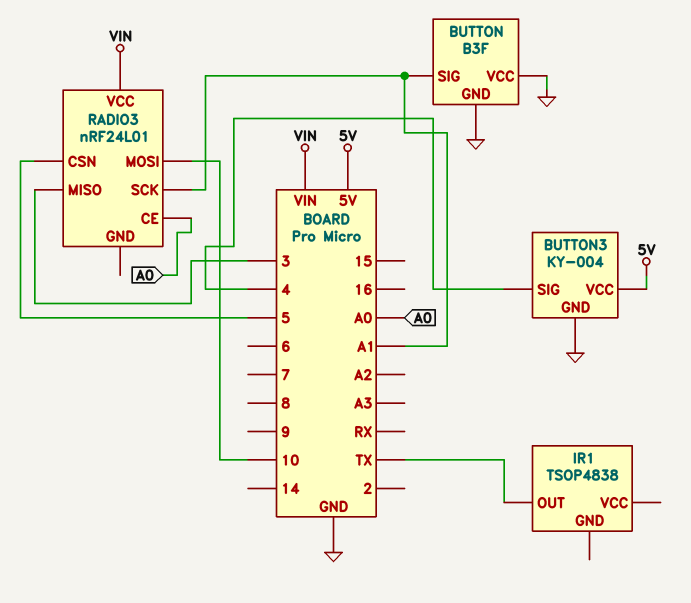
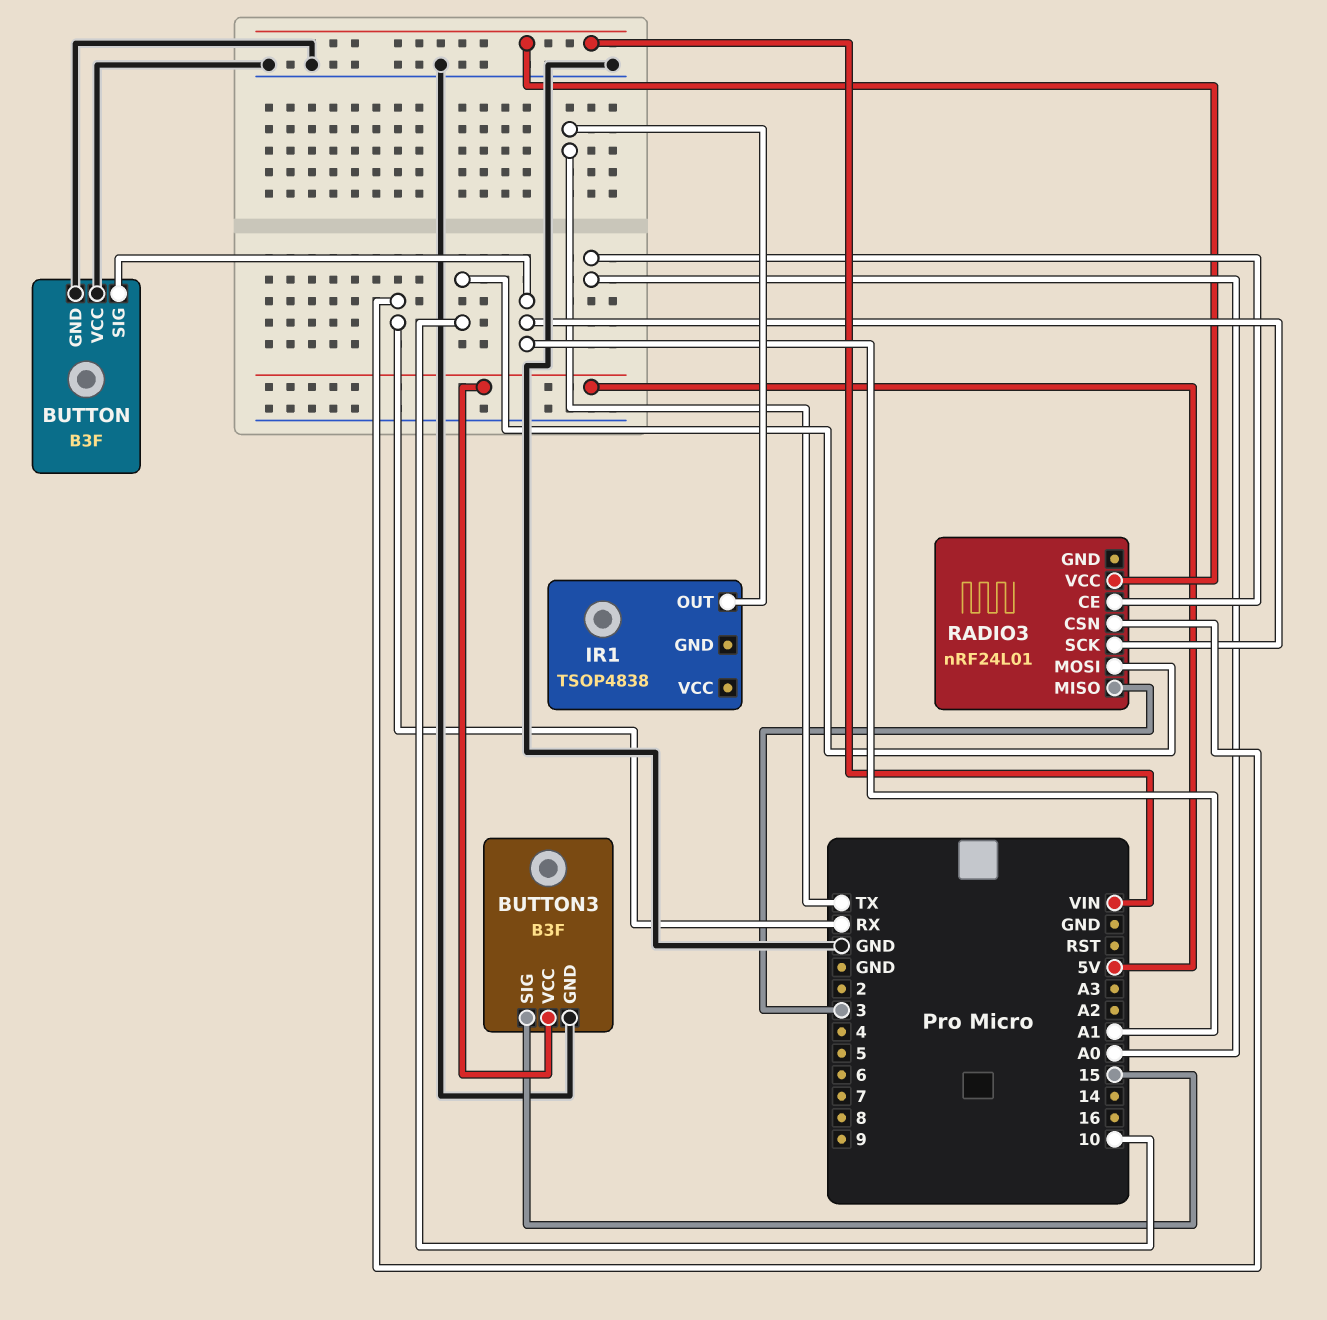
BUTTON3: KY-004 -> B3F
BUTTON3 pin SIG: 4 -> 15
RADIO3 pin CSN: 5 -> RX

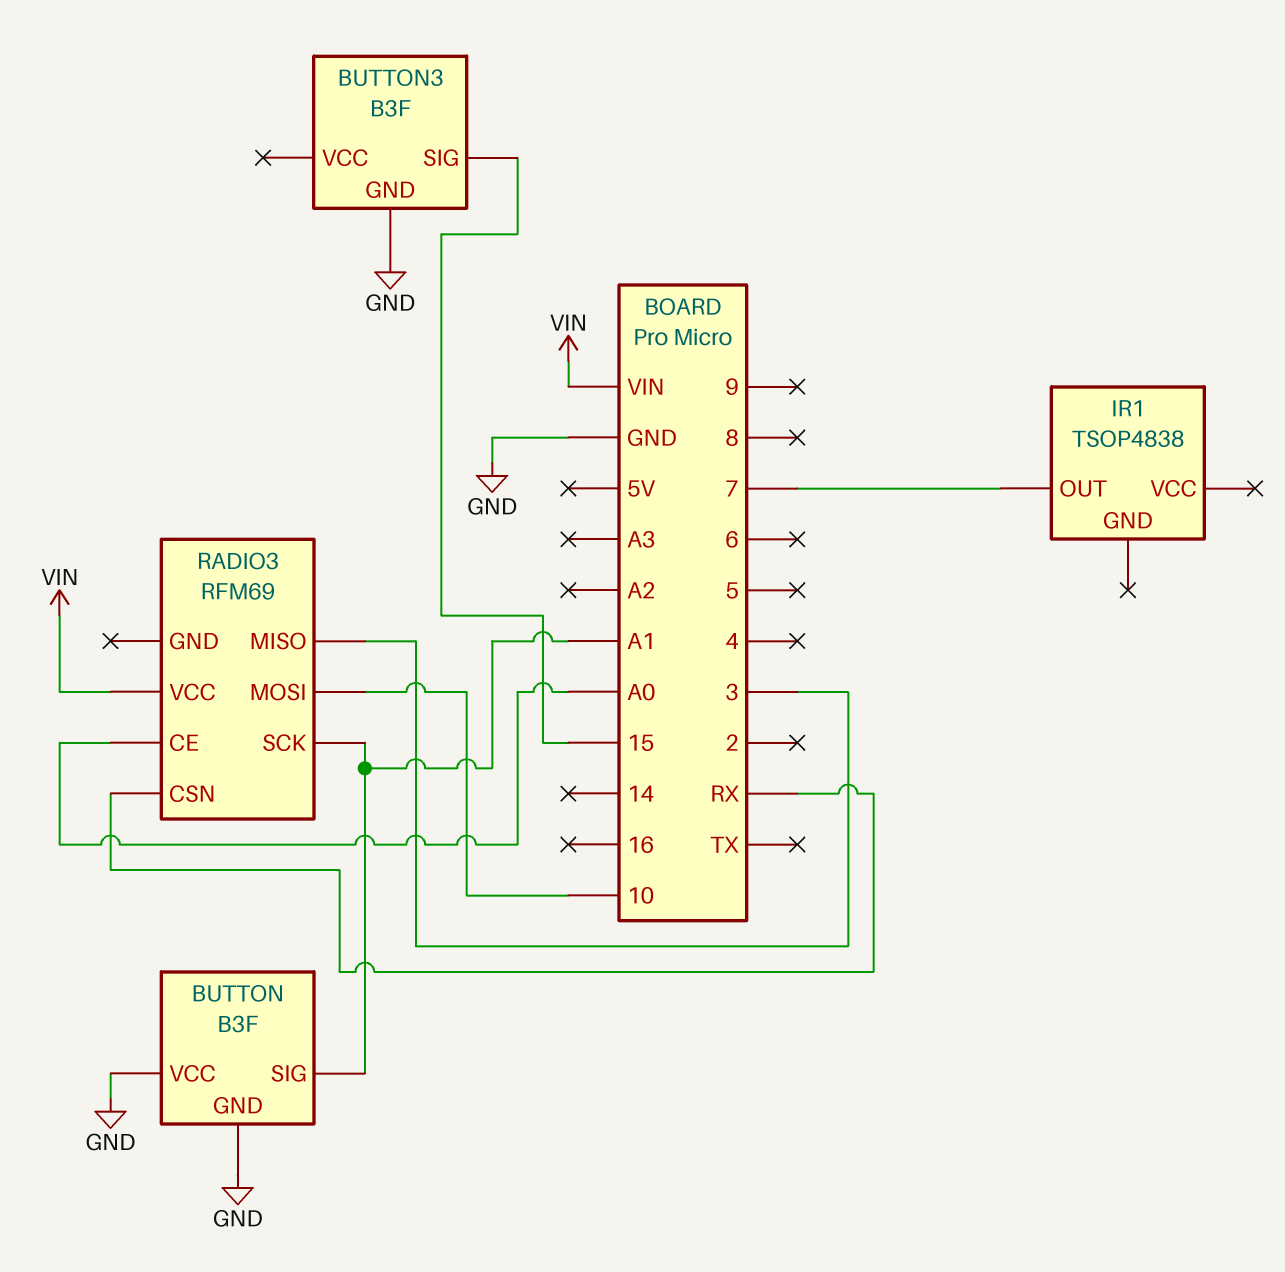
BUTTON3 pin VCC: 5V -> none
IR1 pin OUT: TX -> 7
RADIO3: nRF24L01 -> RFM69

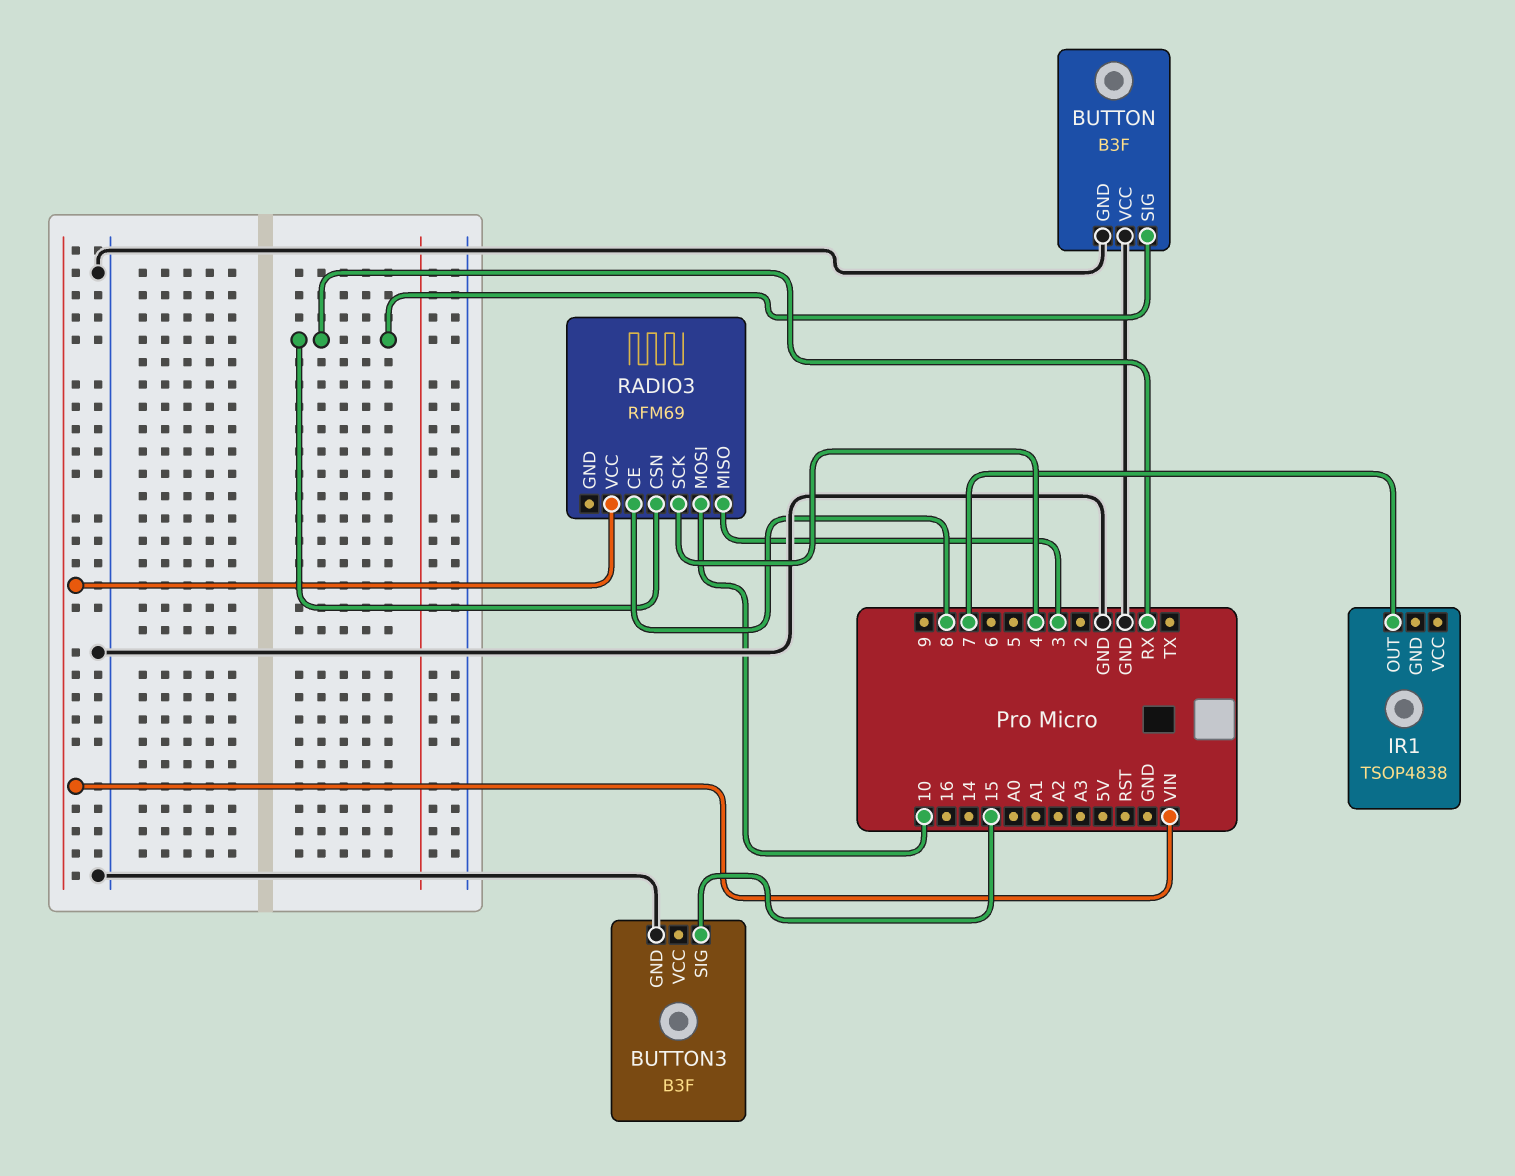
BUTTON pin SIG: A1 -> RX
RADIO3 pin CE: A0 -> 8
RADIO3 pin SCK: A1 -> 4

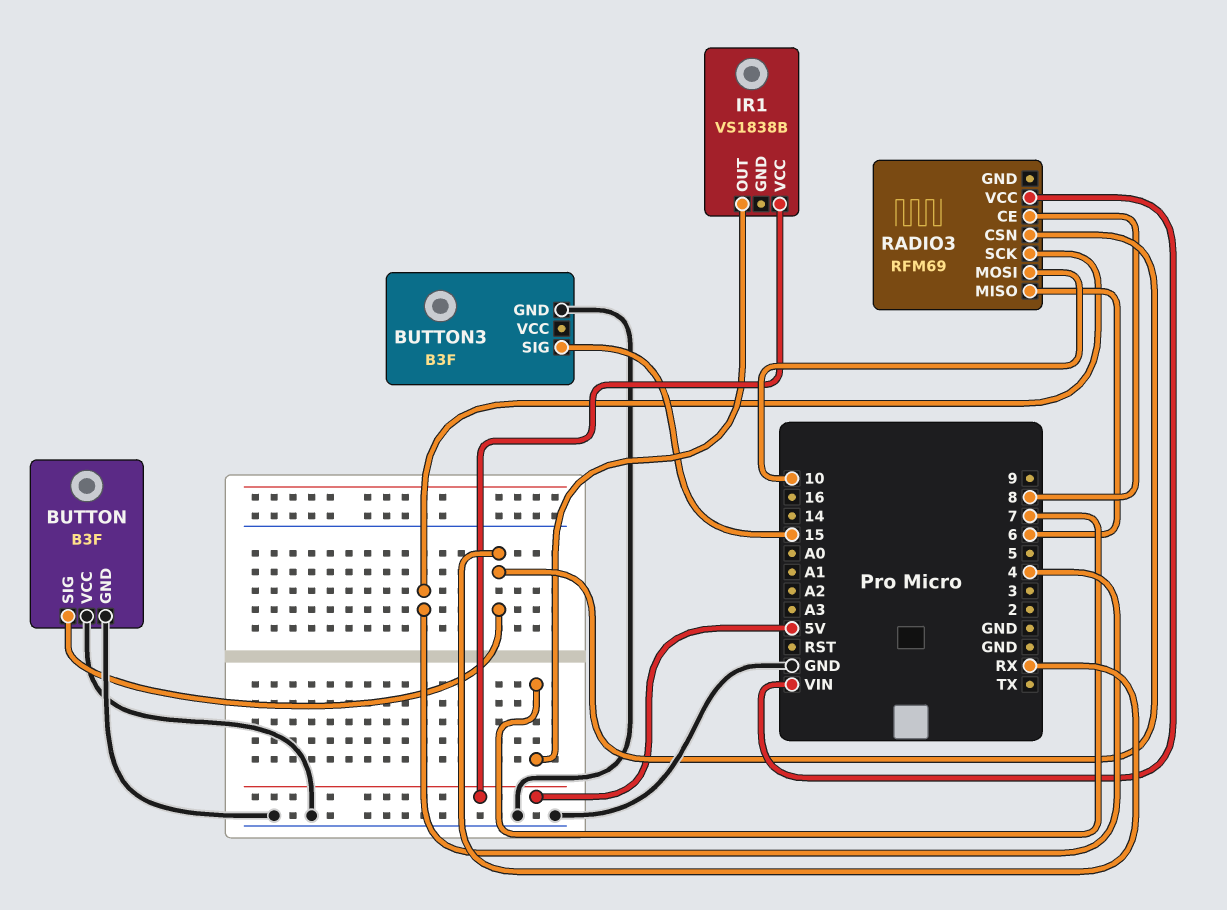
IR1: TSOP4838 -> VS1838B
IR1 pin VCC: none -> 5V
RADIO3 pin MISO: 3 -> 6

